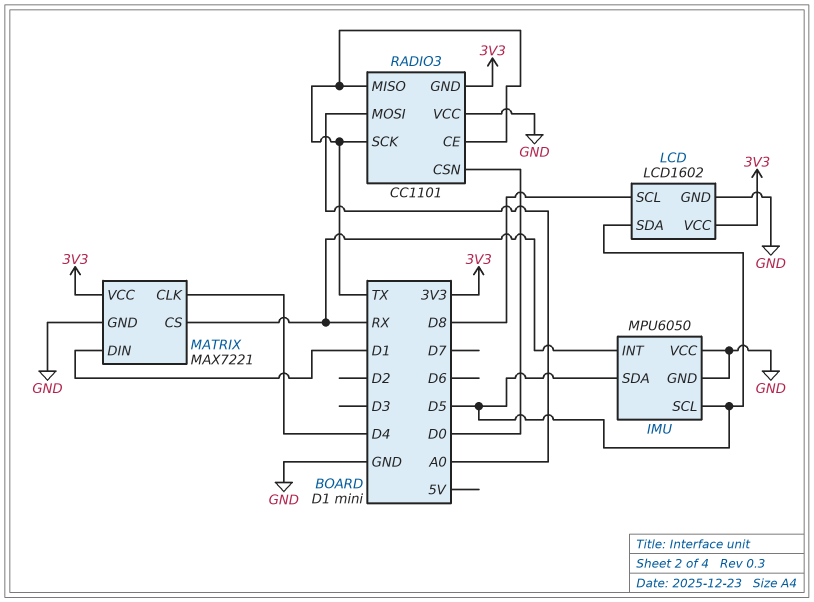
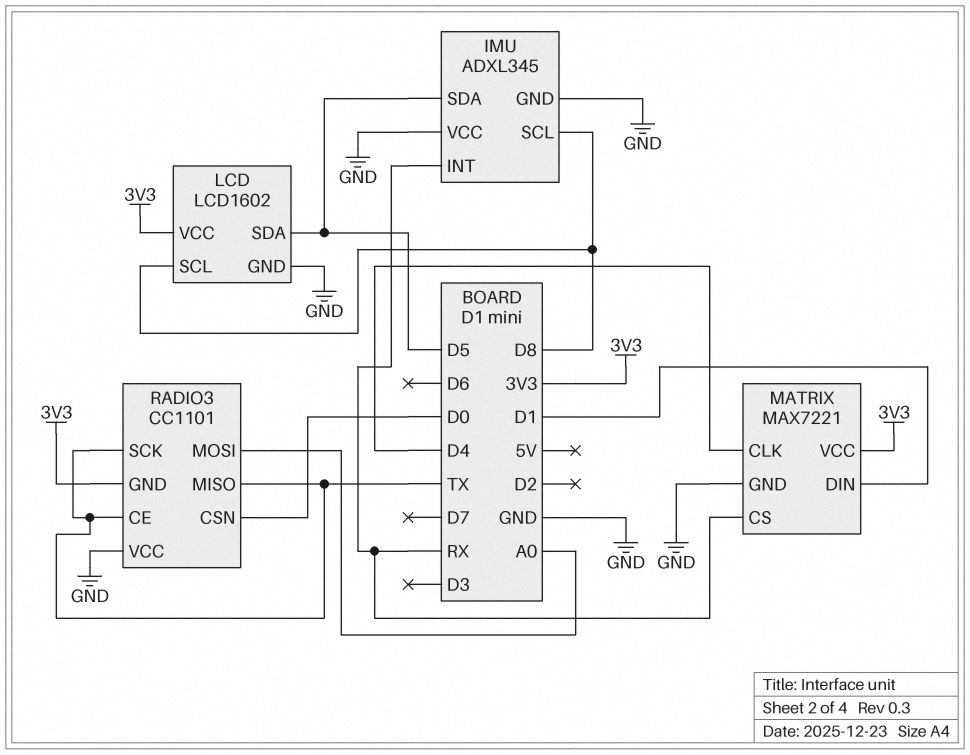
IMU: MPU6050 -> ADXL345
IMU pin SCL: D5 -> D8

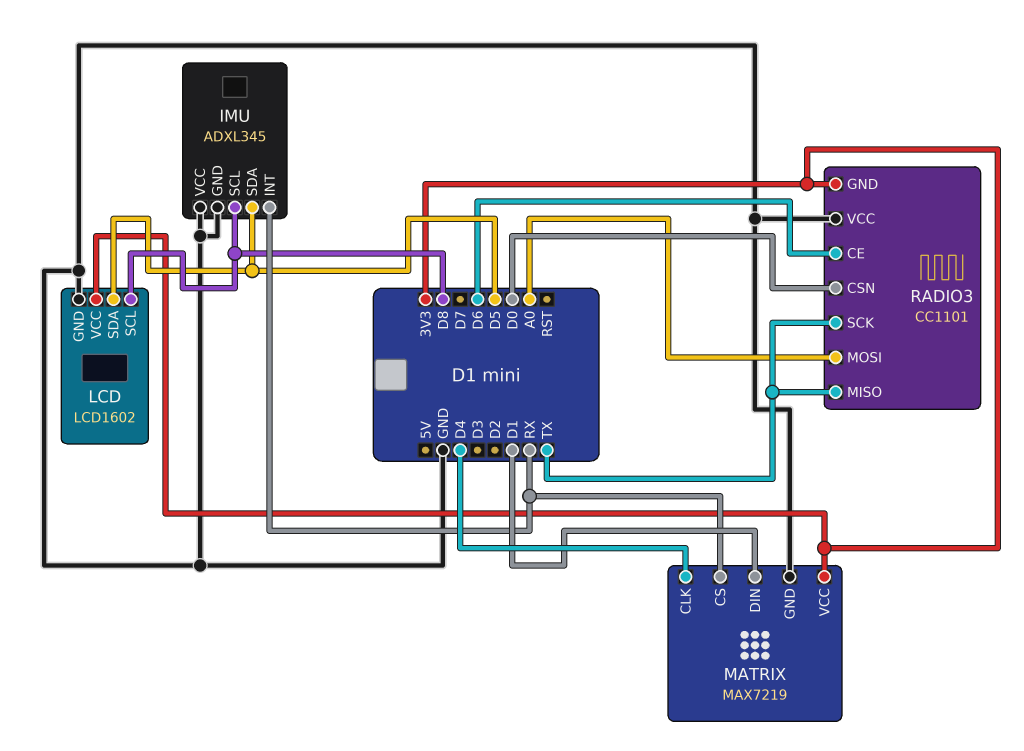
MATRIX: MAX7221 -> MAX7219
RADIO3 pin CE: TX -> D6

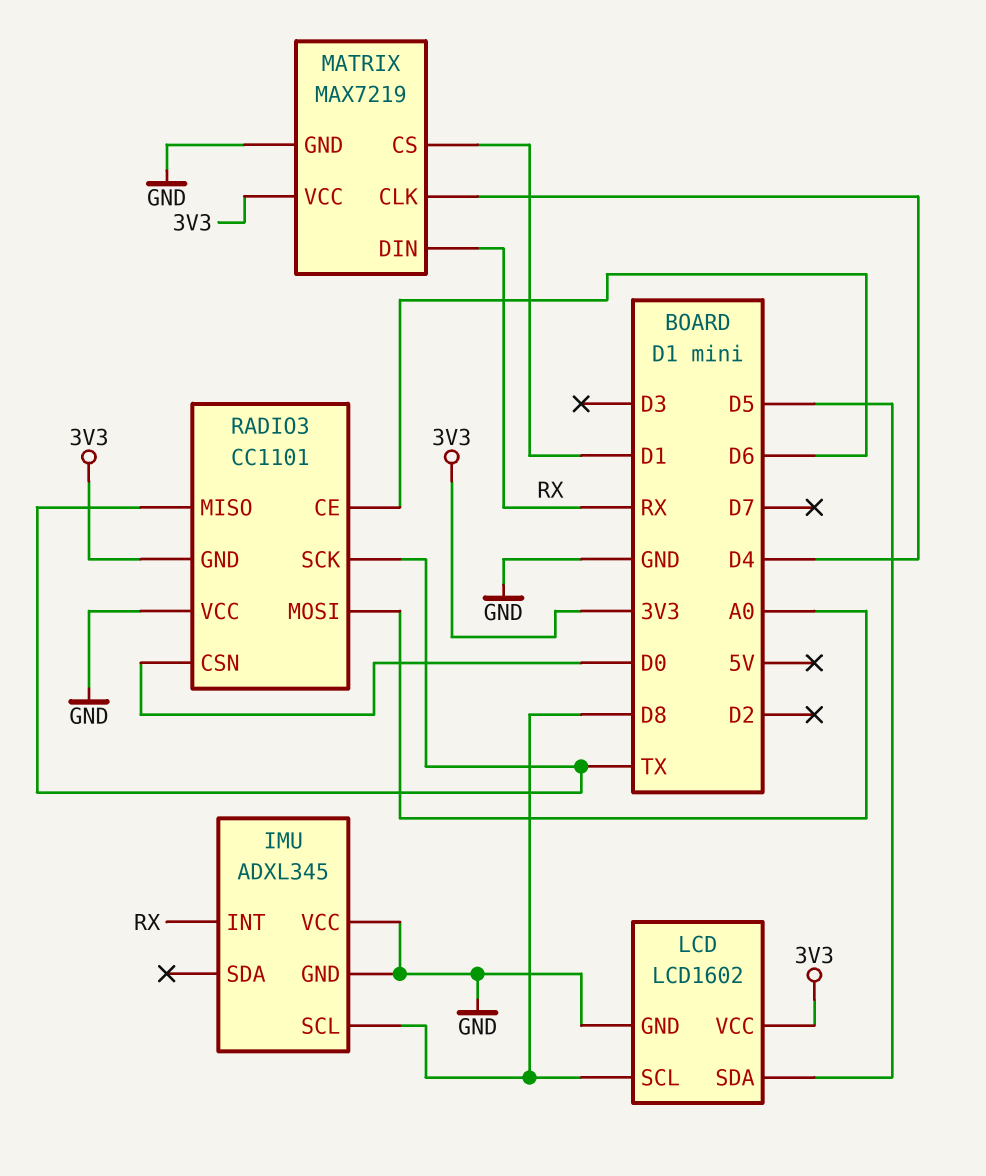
IMU pin SDA: D5 -> none
MATRIX pin CS: RX -> D1
MATRIX pin DIN: D1 -> RX

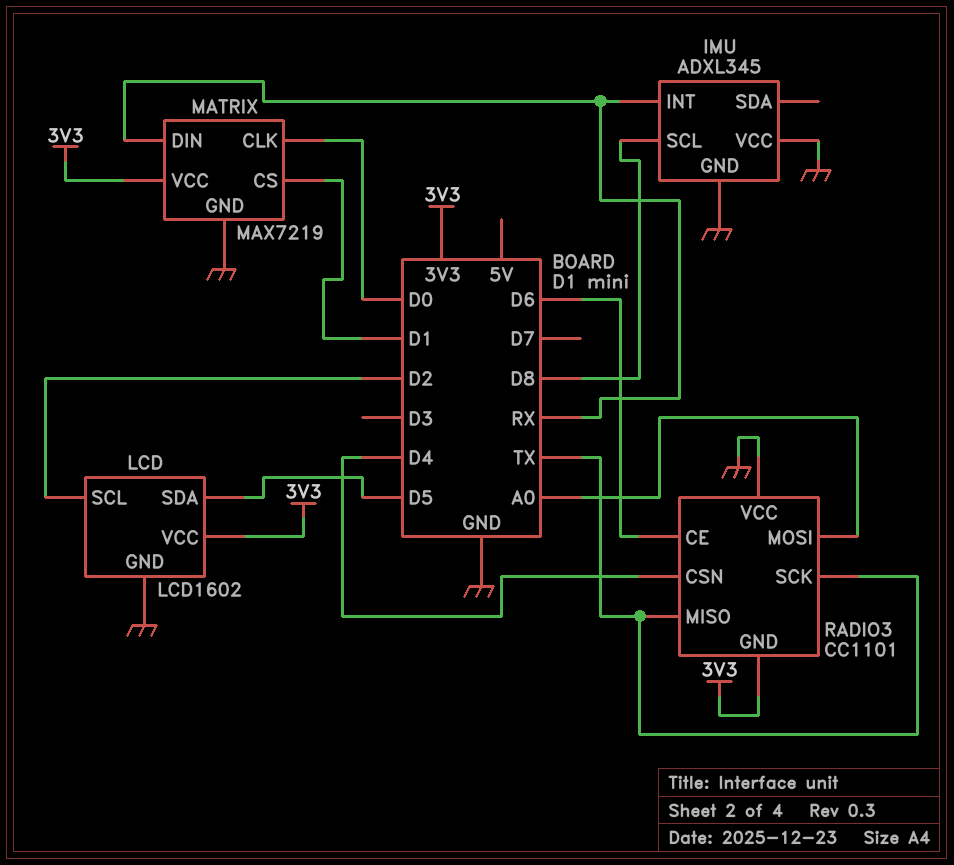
LCD pin SCL: D8 -> D2
MATRIX pin CLK: D4 -> D0
RADIO3 pin CSN: D0 -> D4

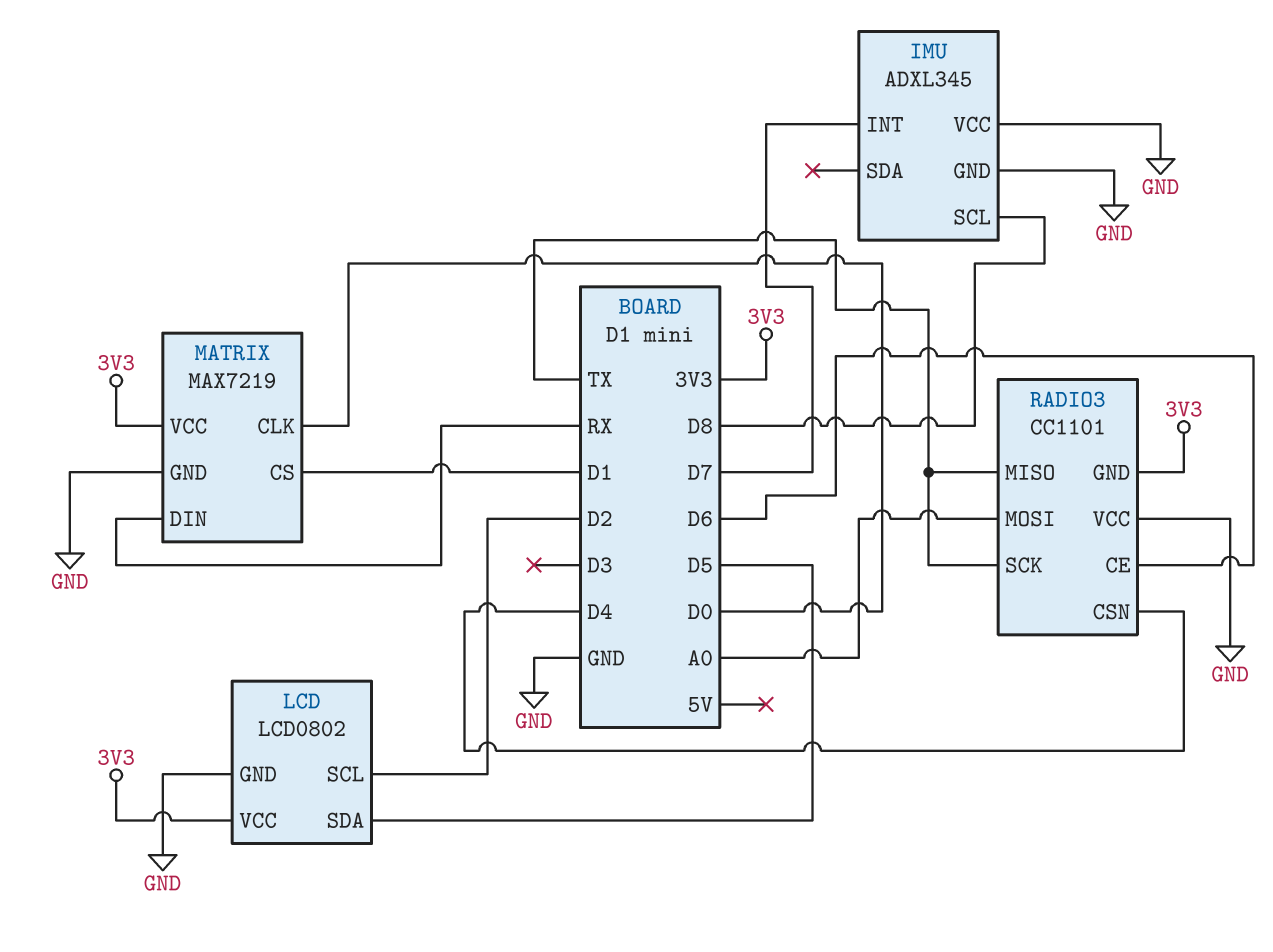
IMU pin INT: RX -> D7
LCD: LCD1602 -> LCD0802

